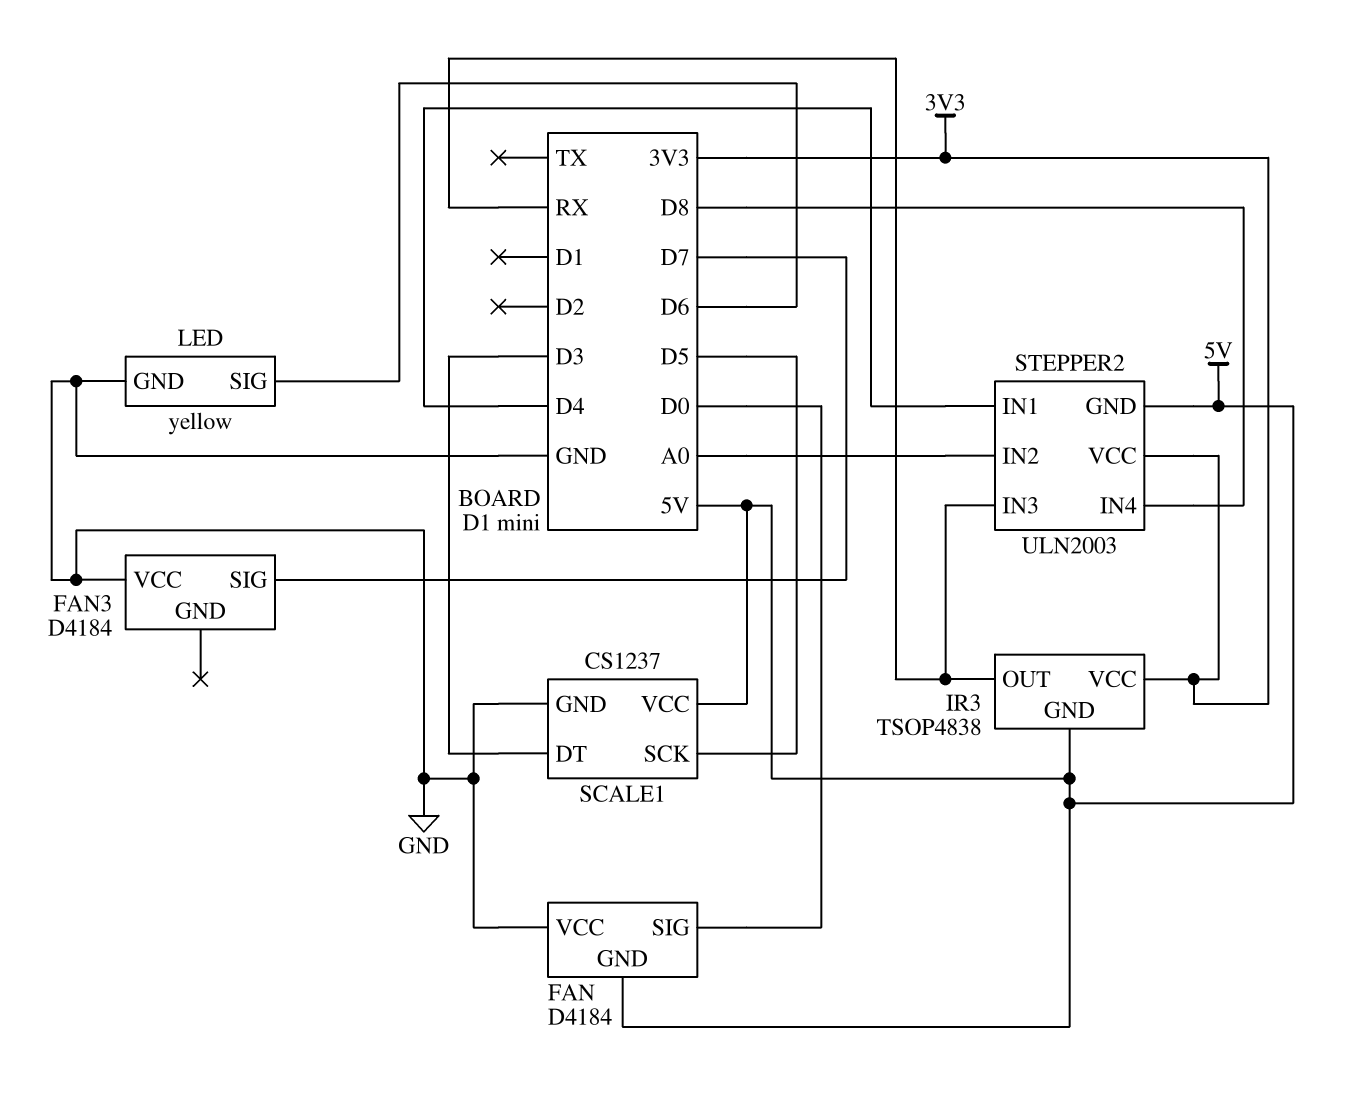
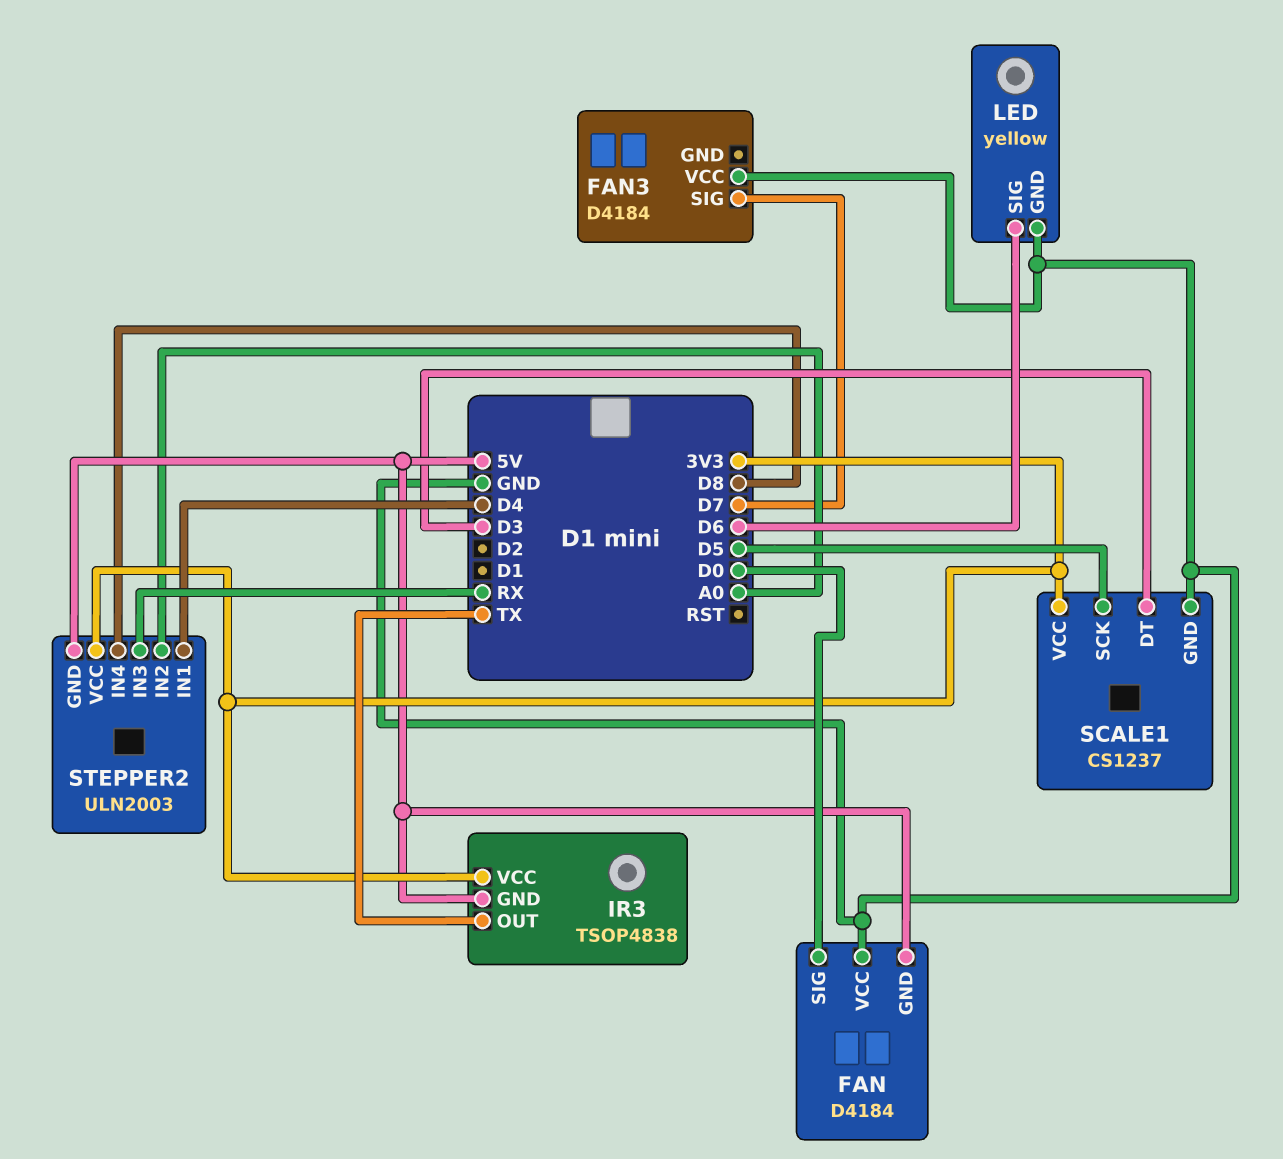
IR3 pin OUT: RX -> TX
SCALE1 pin VCC: 5V -> 3V3

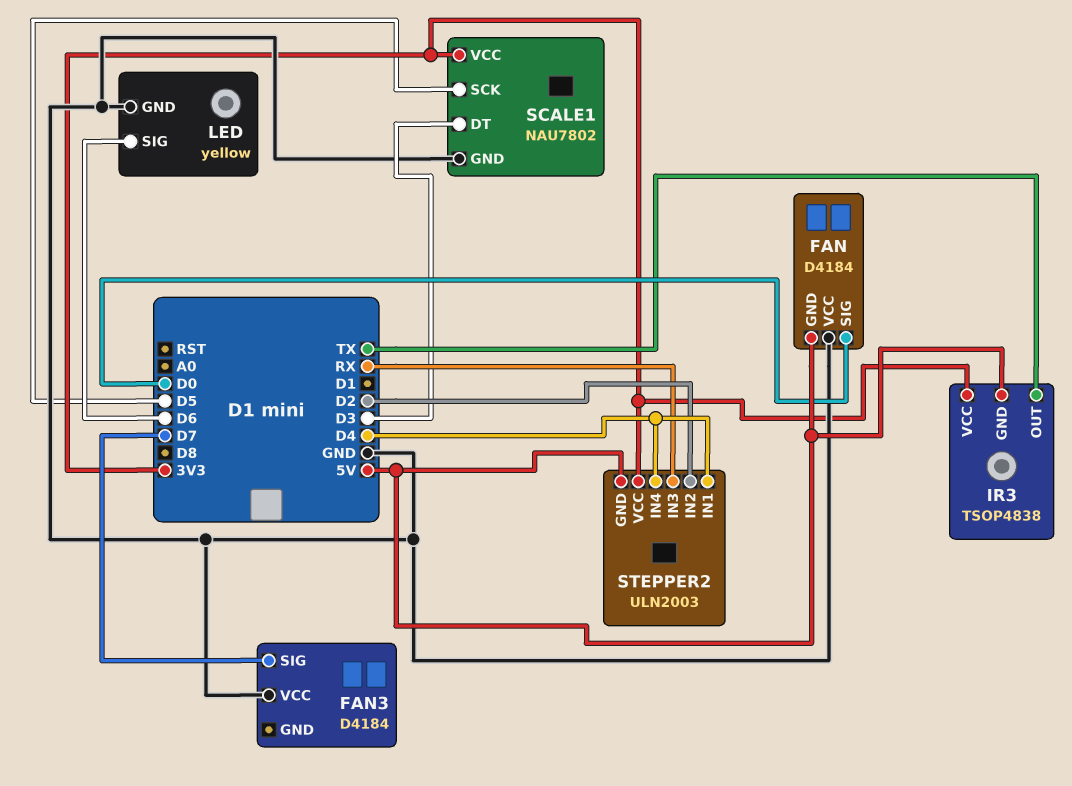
SCALE1: CS1237 -> NAU7802
STEPPER2 pin IN2: A0 -> D2
STEPPER2 pin IN4: D8 -> D4

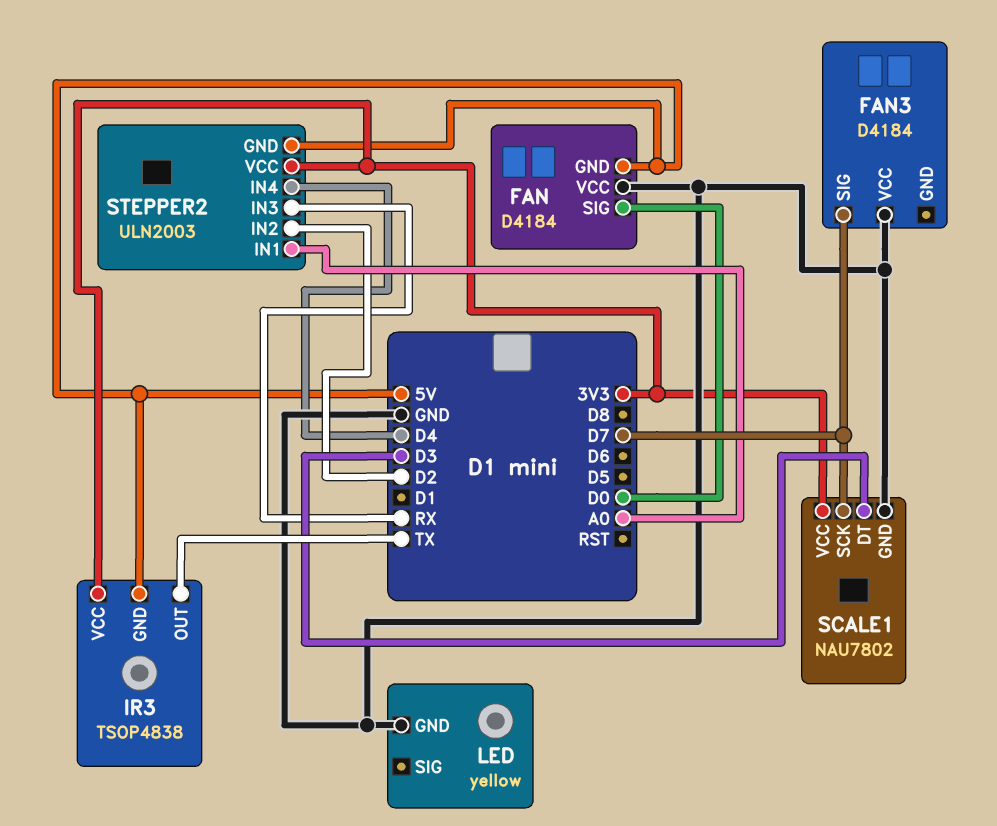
LED pin SIG: D6 -> none
SCALE1 pin SCK: D5 -> D7
STEPPER2 pin IN1: D4 -> A0

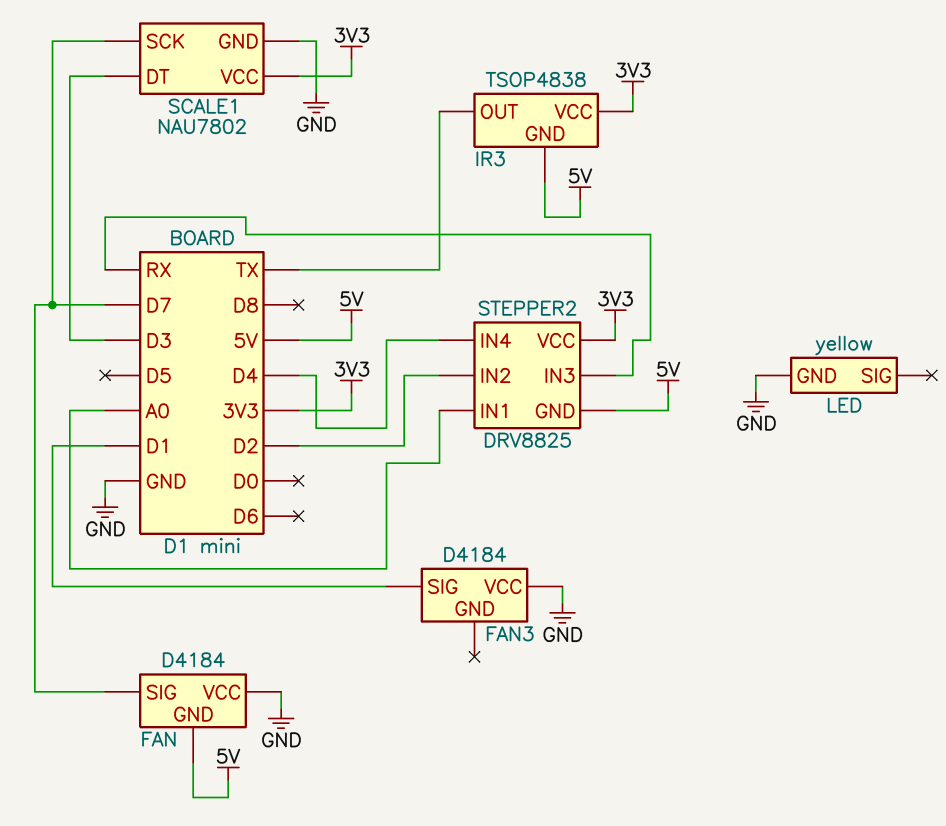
FAN pin SIG: D0 -> D7
FAN3 pin SIG: D7 -> D1
STEPPER2: ULN2003 -> DRV8825

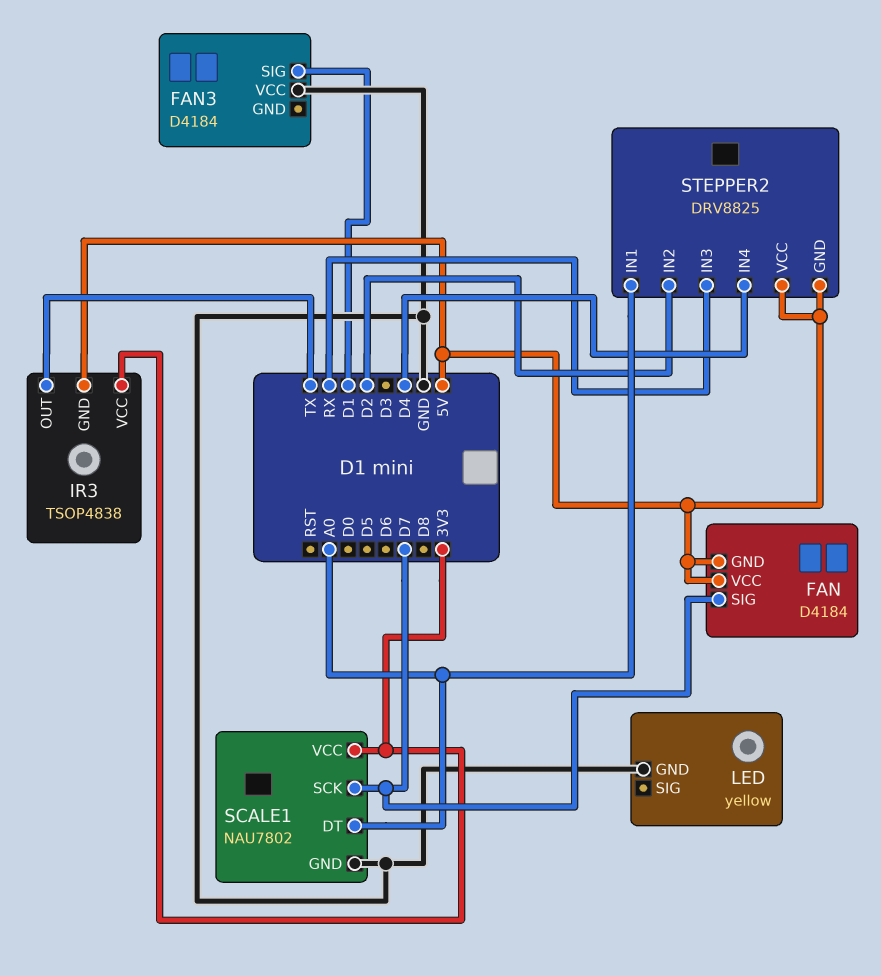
FAN pin VCC: GND -> 5V
SCALE1 pin DT: D3 -> A0
STEPPER2 pin VCC: 3V3 -> 5V

